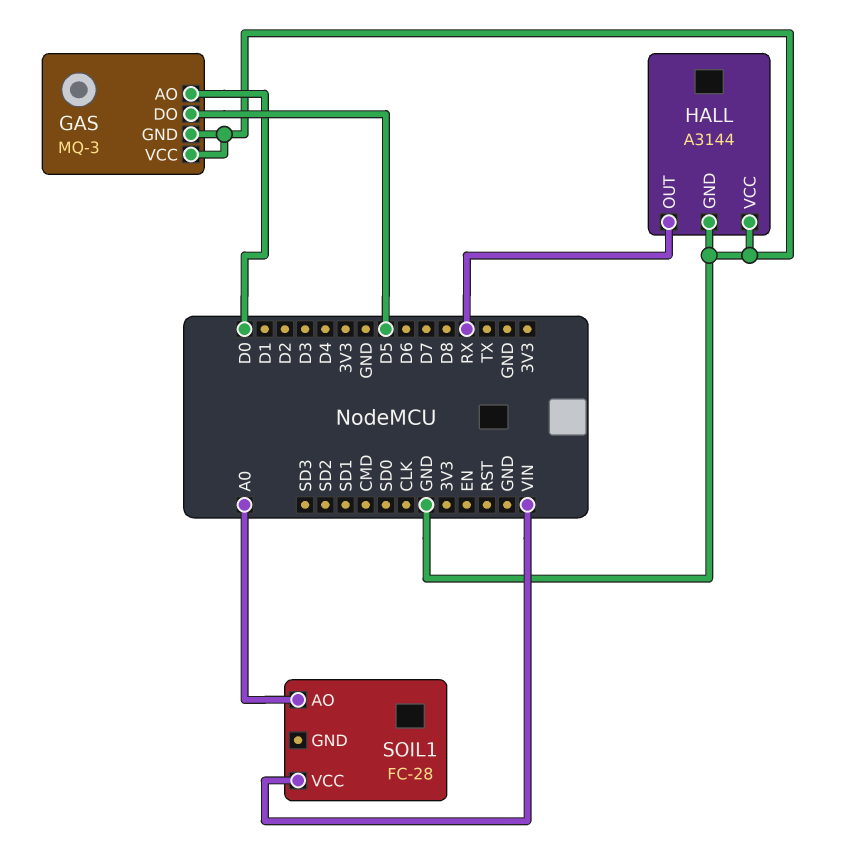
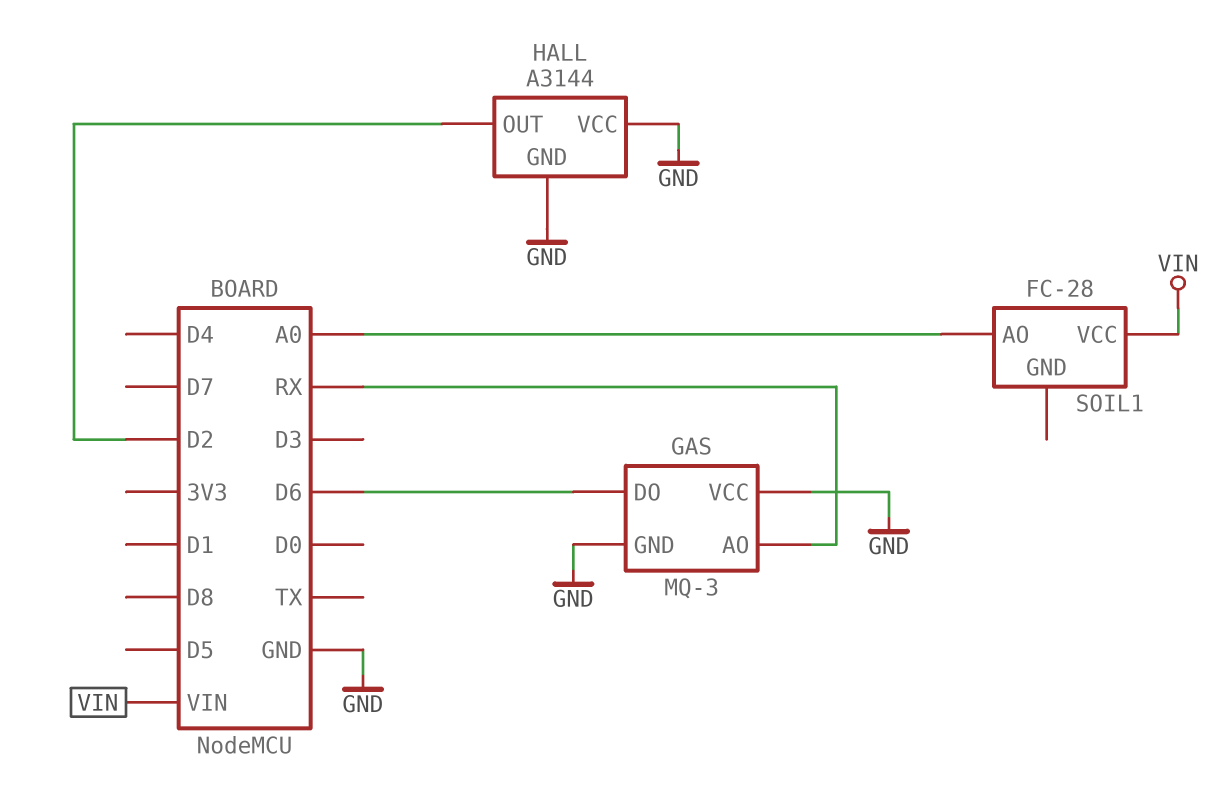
GAS pin AO: D0 -> RX
GAS pin DO: D5 -> D6
HALL pin OUT: RX -> D2

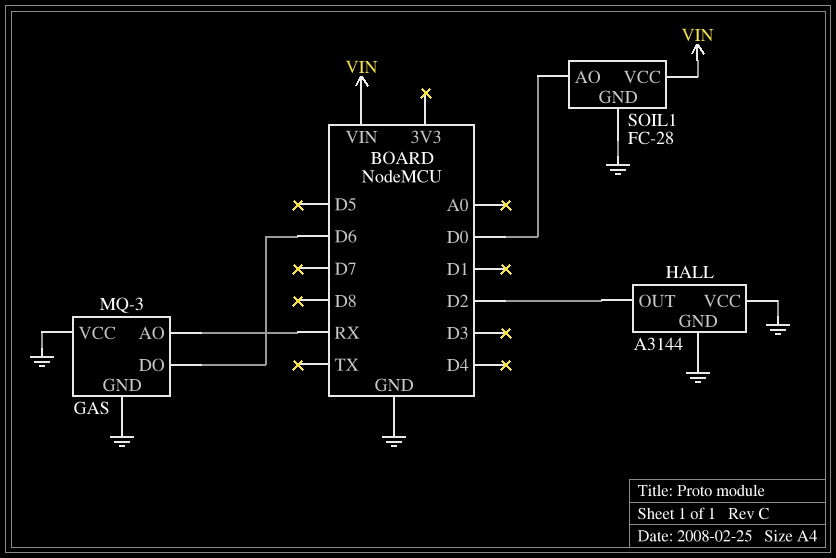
SOIL1 pin AO: A0 -> D0
SOIL1 pin GND: none -> GND

